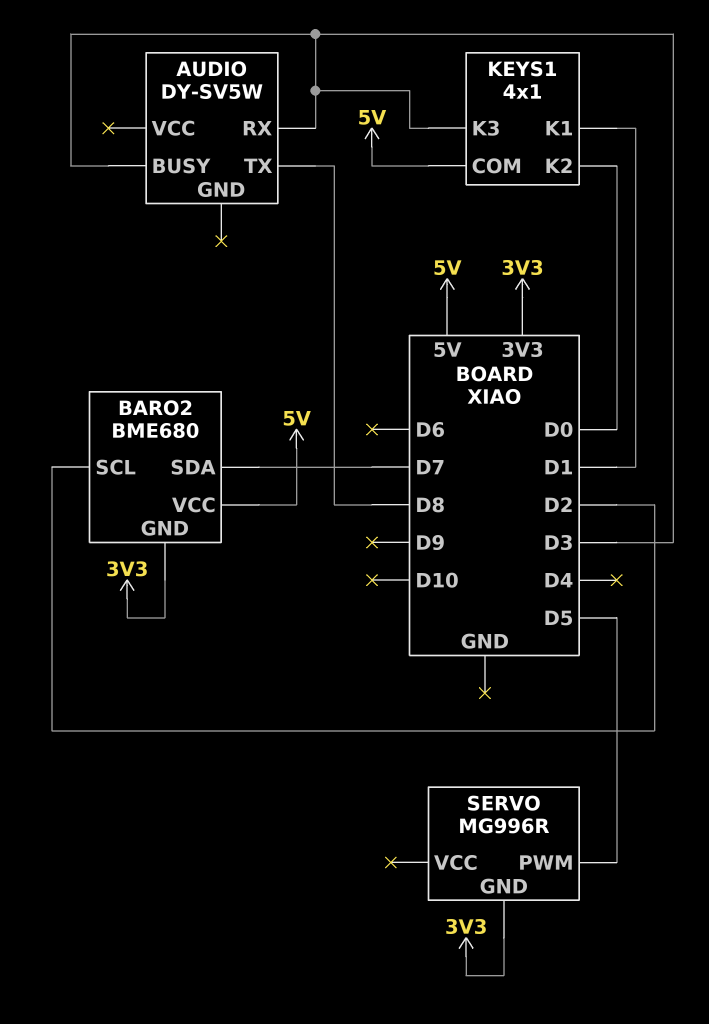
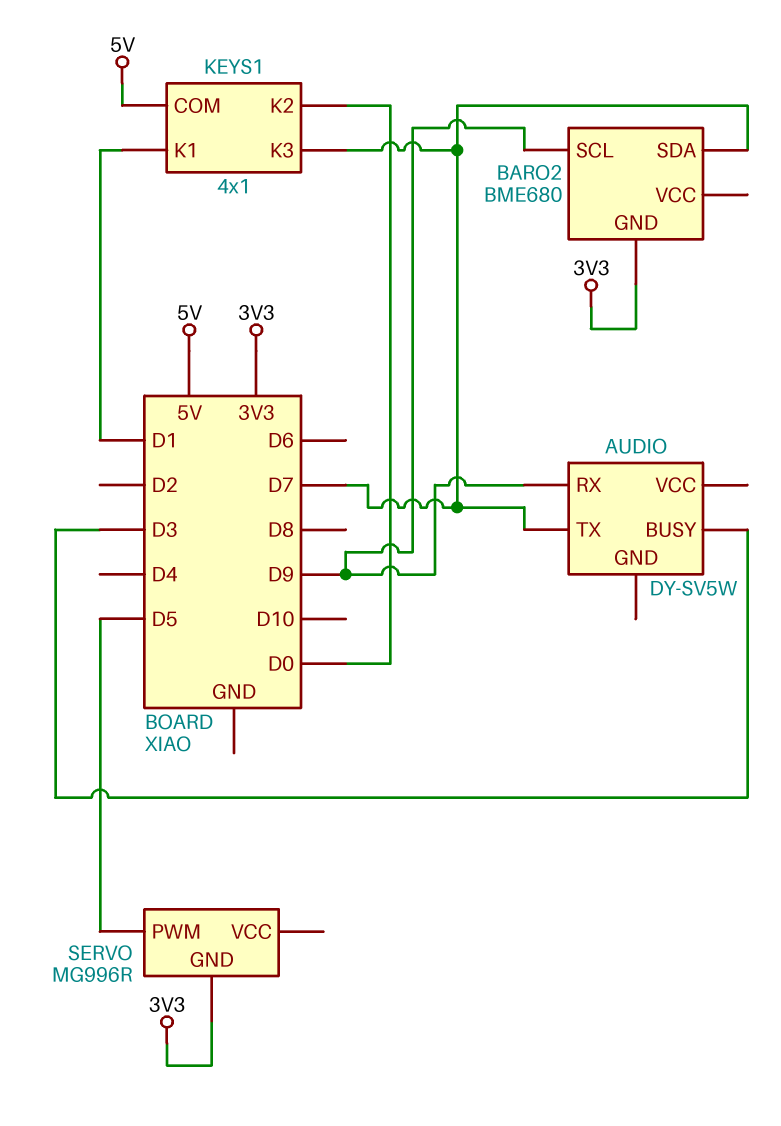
AUDIO pin RX: D3 -> D9
AUDIO pin TX: D8 -> D7
BARO2 pin SCL: D2 -> D9
BARO2 pin VCC: 5V -> none
KEYS1 pin K3: D3 -> D7

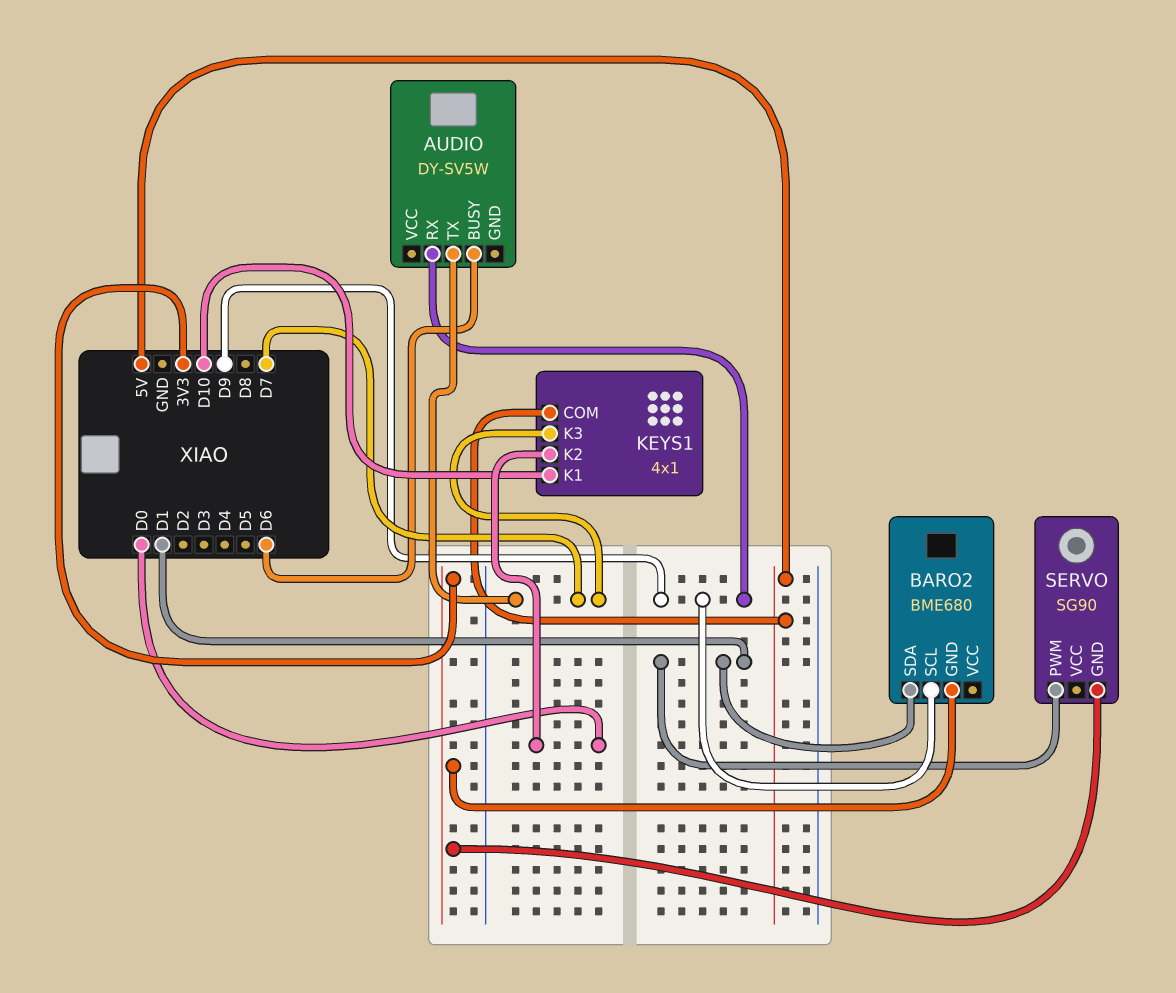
AUDIO pin BUSY: D3 -> D6
BARO2 pin SDA: D7 -> D1
KEYS1 pin K1: D1 -> D10
SERVO: MG996R -> SG90
SERVO pin PWM: D5 -> D1

